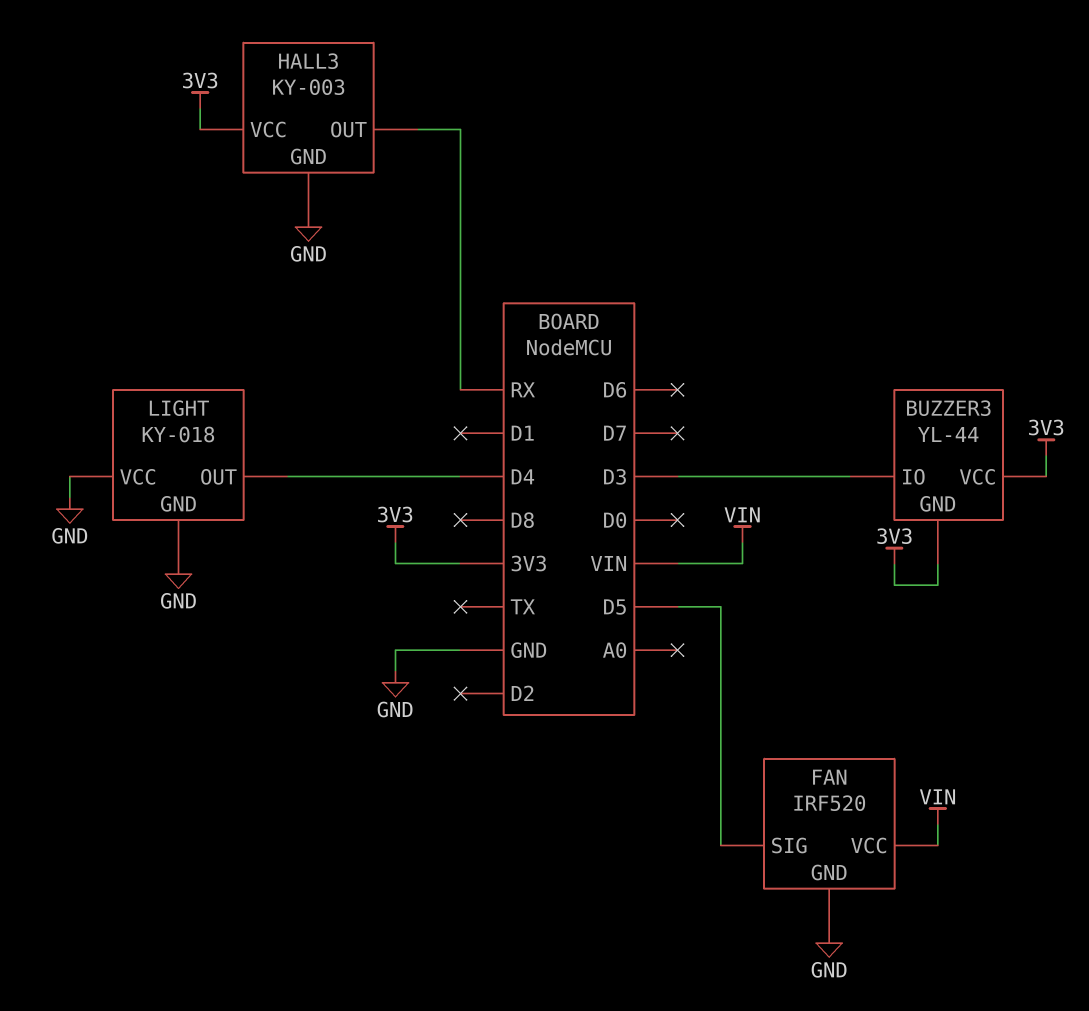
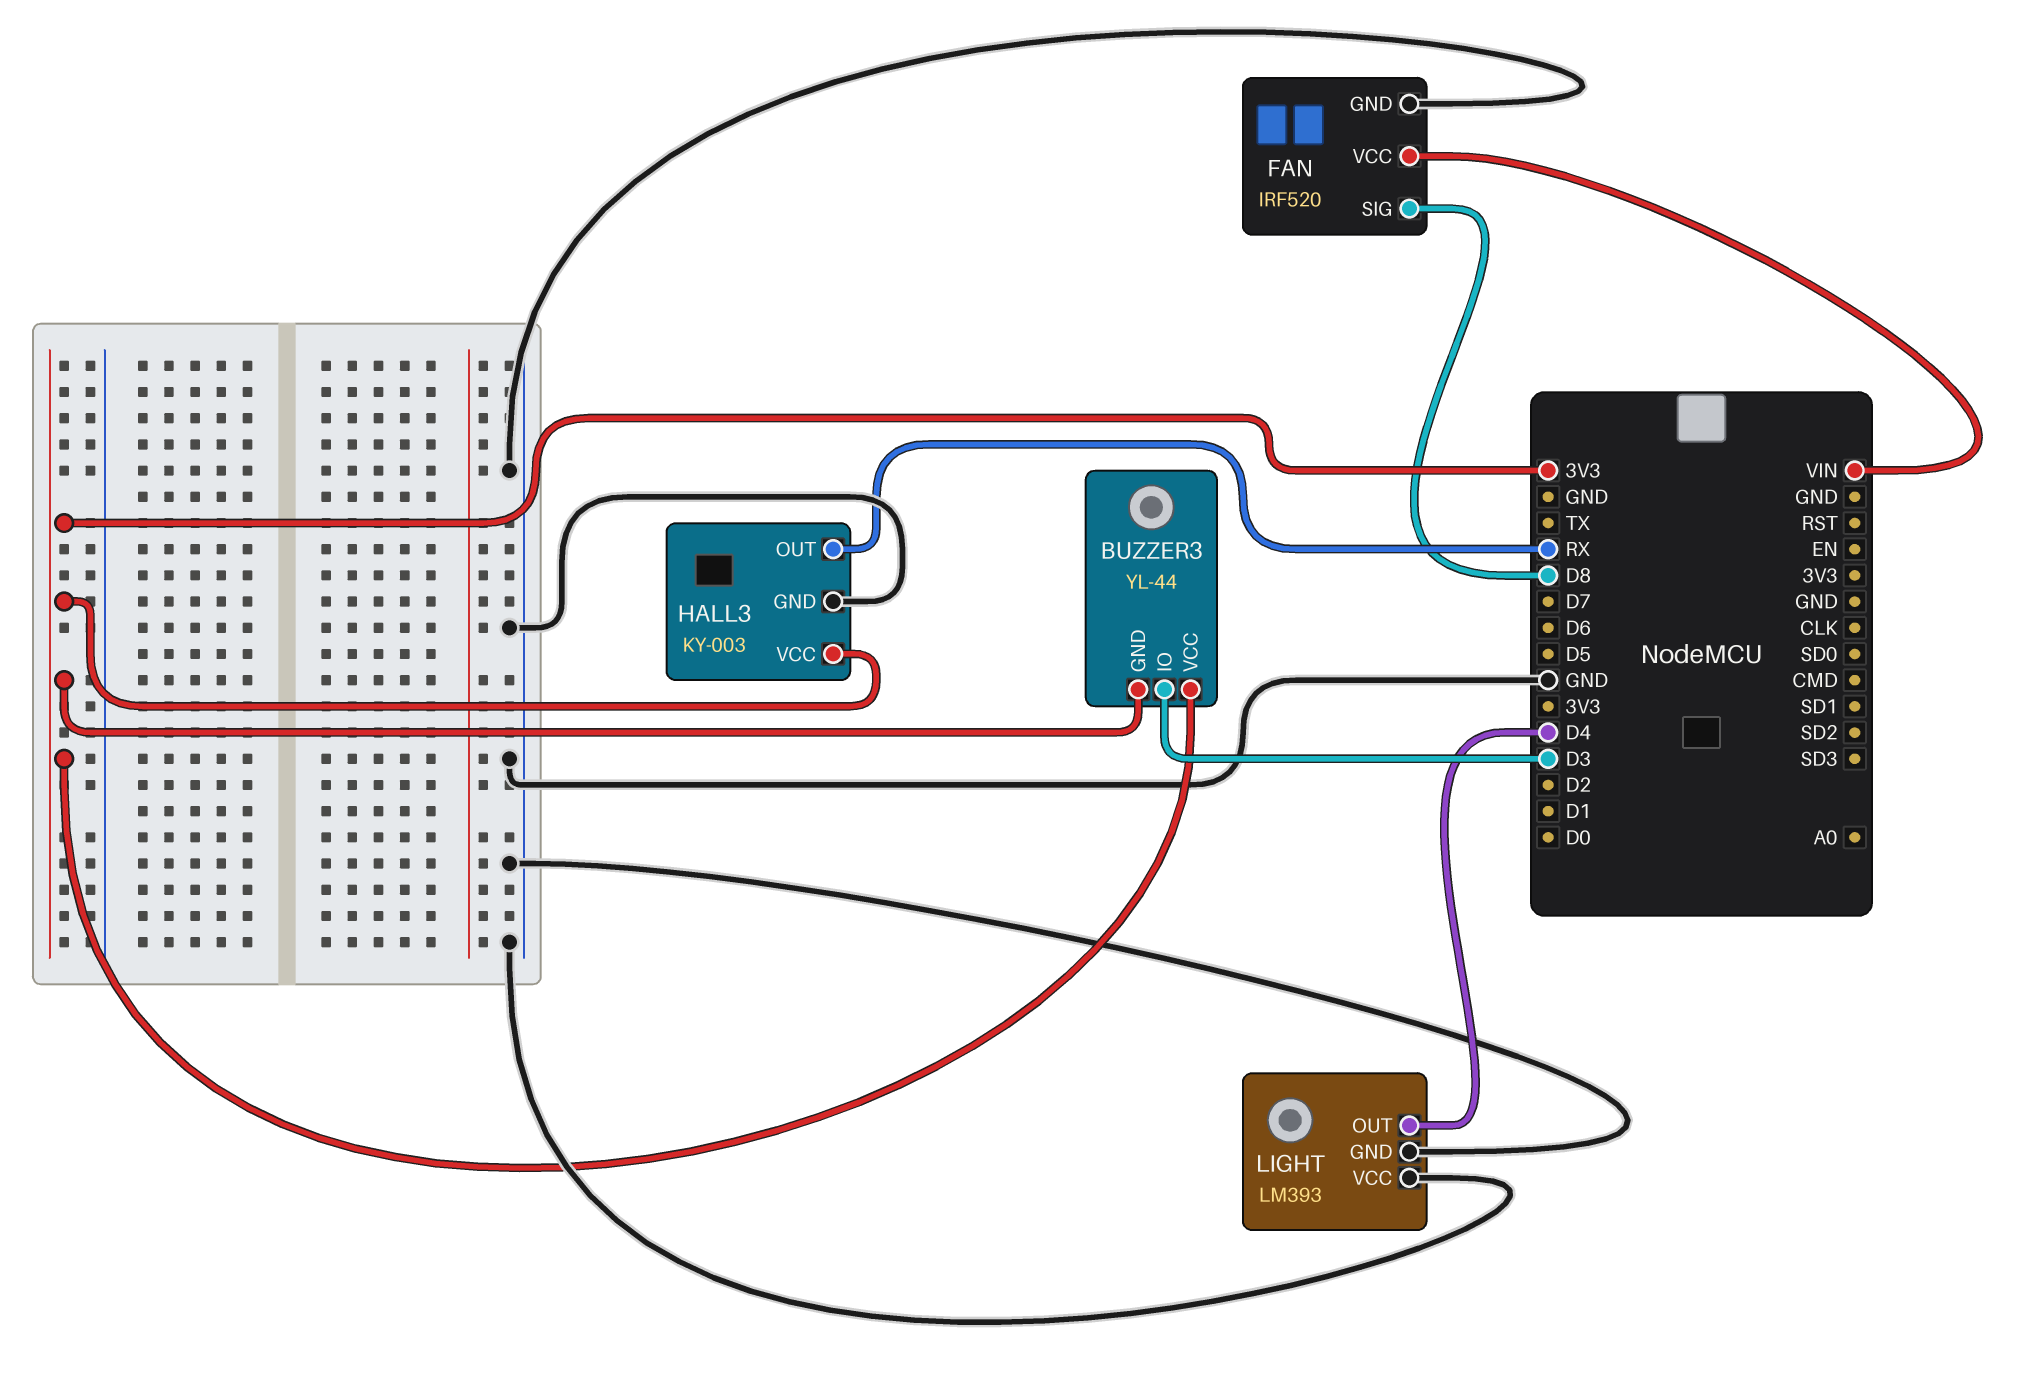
FAN pin SIG: D5 -> D8
LIGHT: KY-018 -> LM393

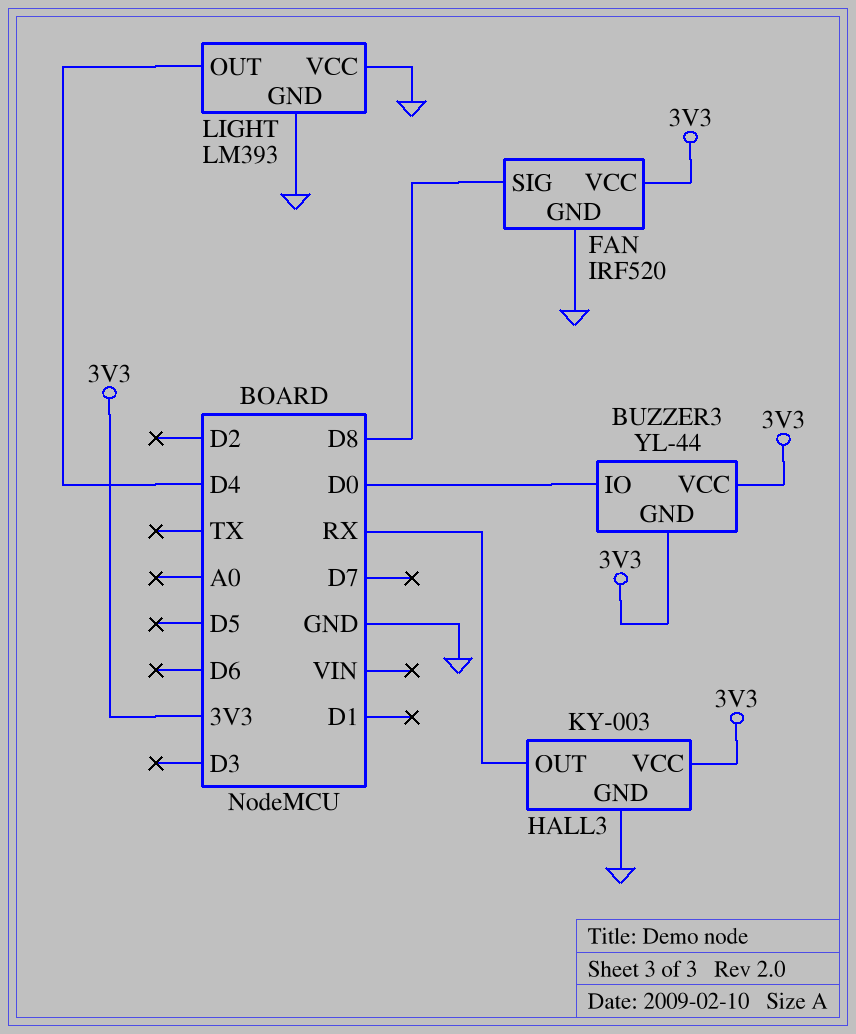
BUZZER3 pin IO: D3 -> D0
FAN pin VCC: VIN -> 3V3

